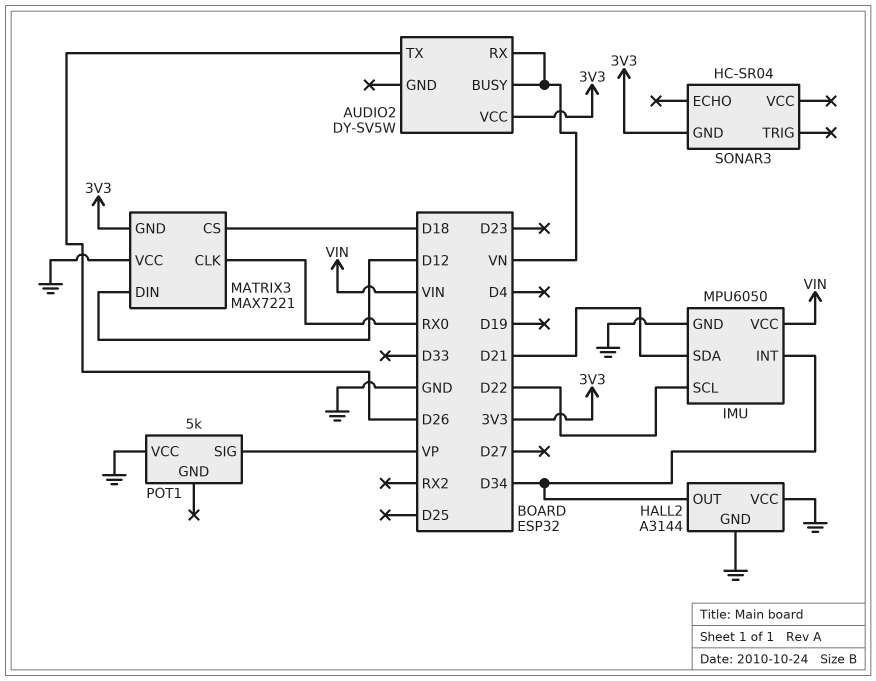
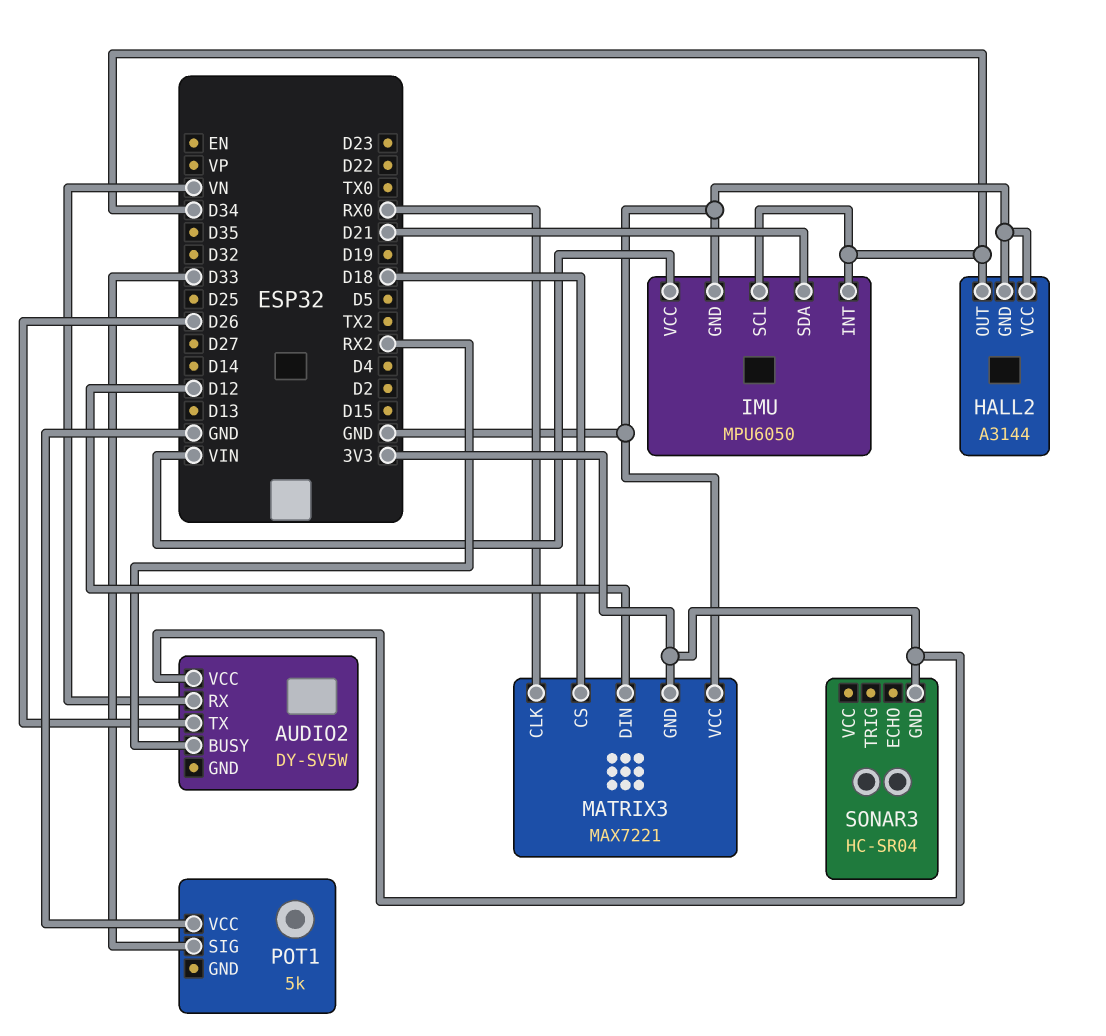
AUDIO2 pin BUSY: VN -> RX2
IMU pin SCL: D22 -> D34
POT1 pin SIG: VP -> D33

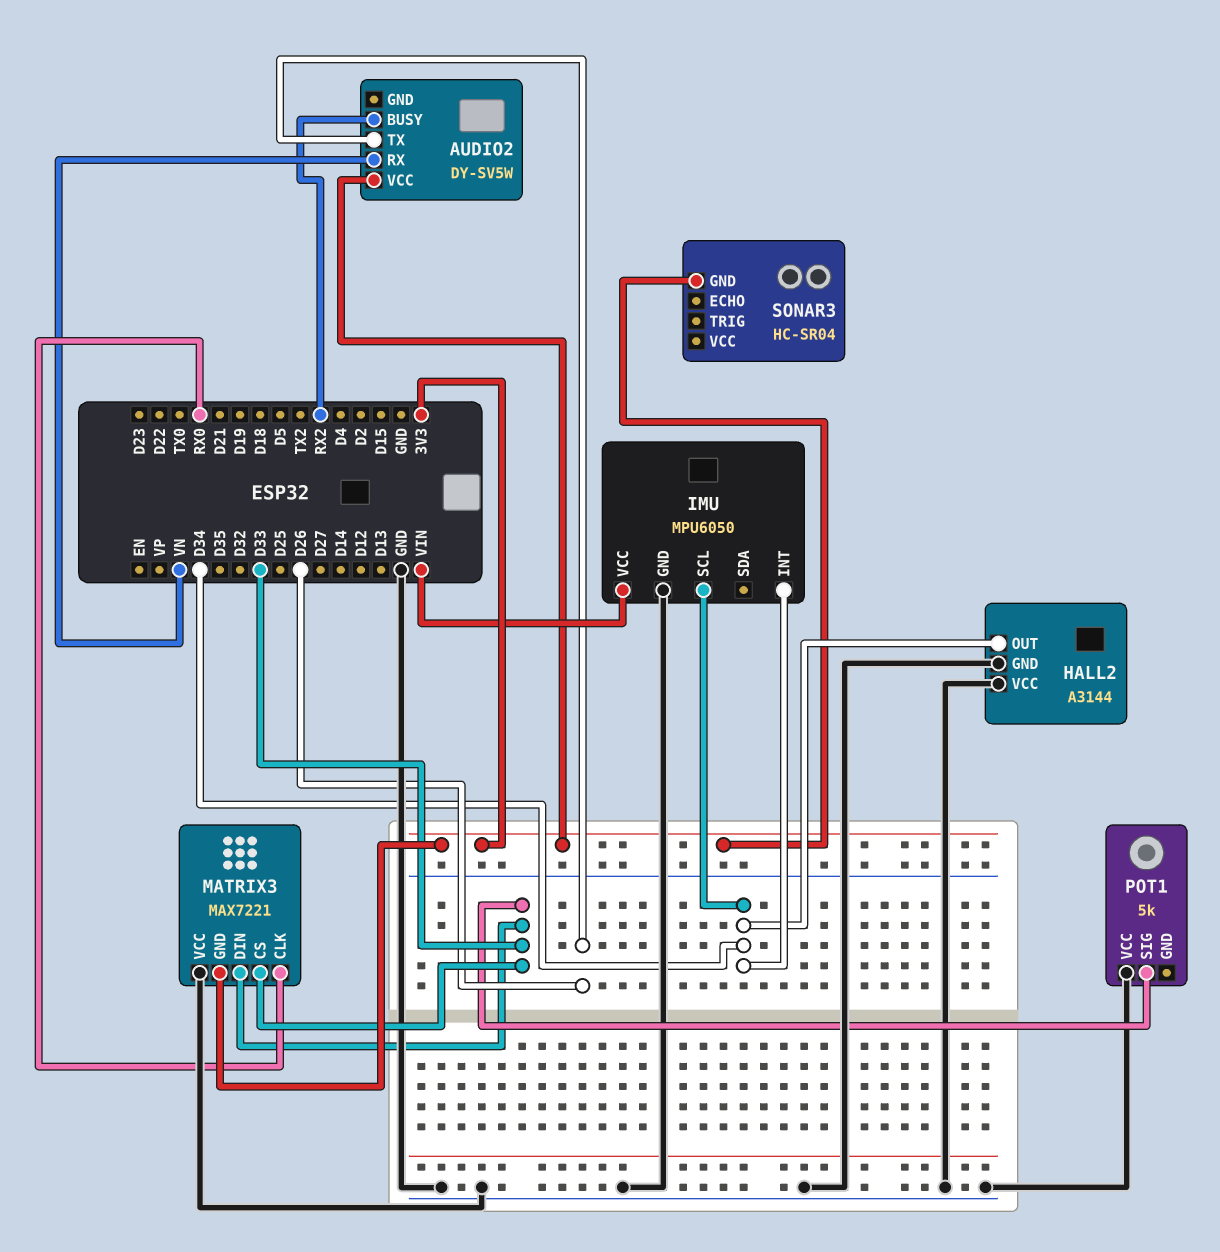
IMU pin SDA: D21 -> none
MATRIX3 pin CS: D18 -> D33
MATRIX3 pin DIN: D12 -> D33

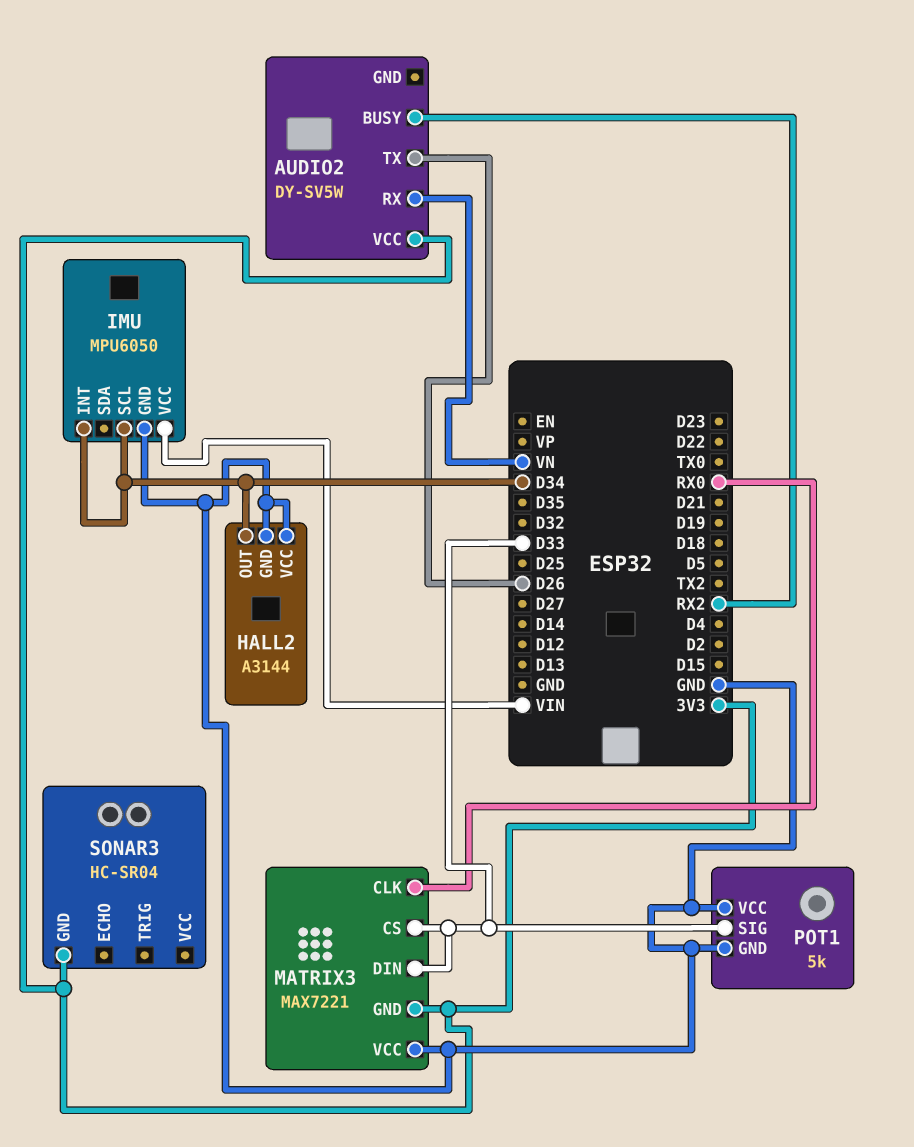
POT1 pin GND: none -> GND

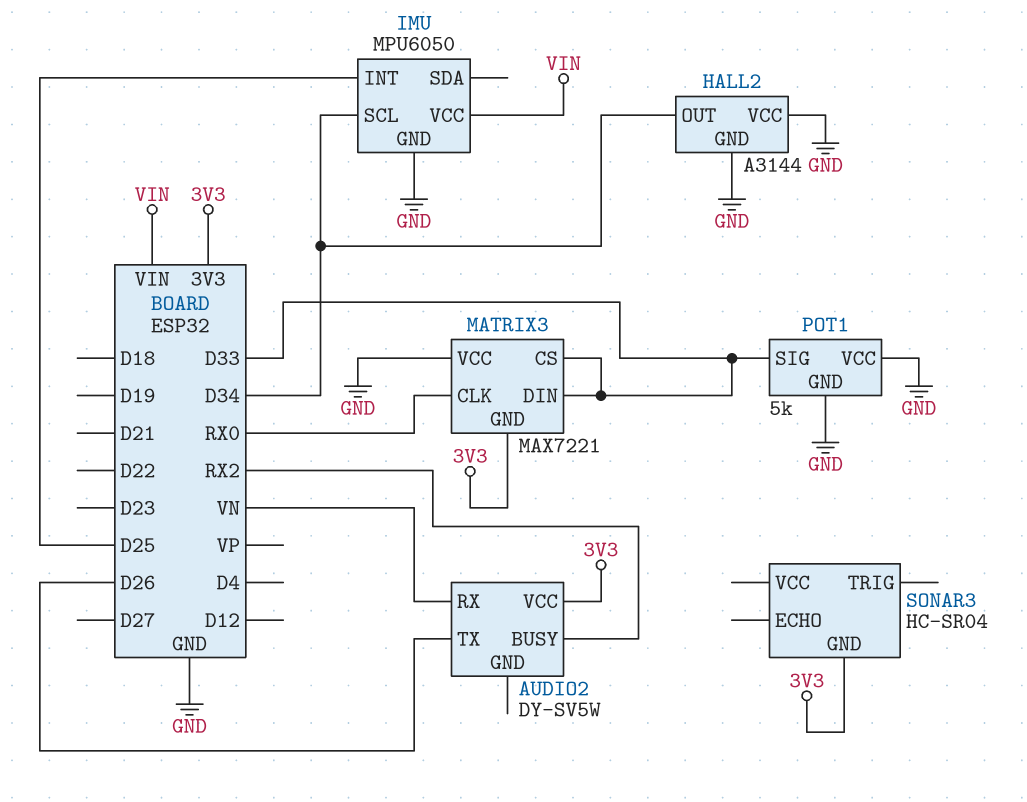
IMU pin INT: D34 -> D25

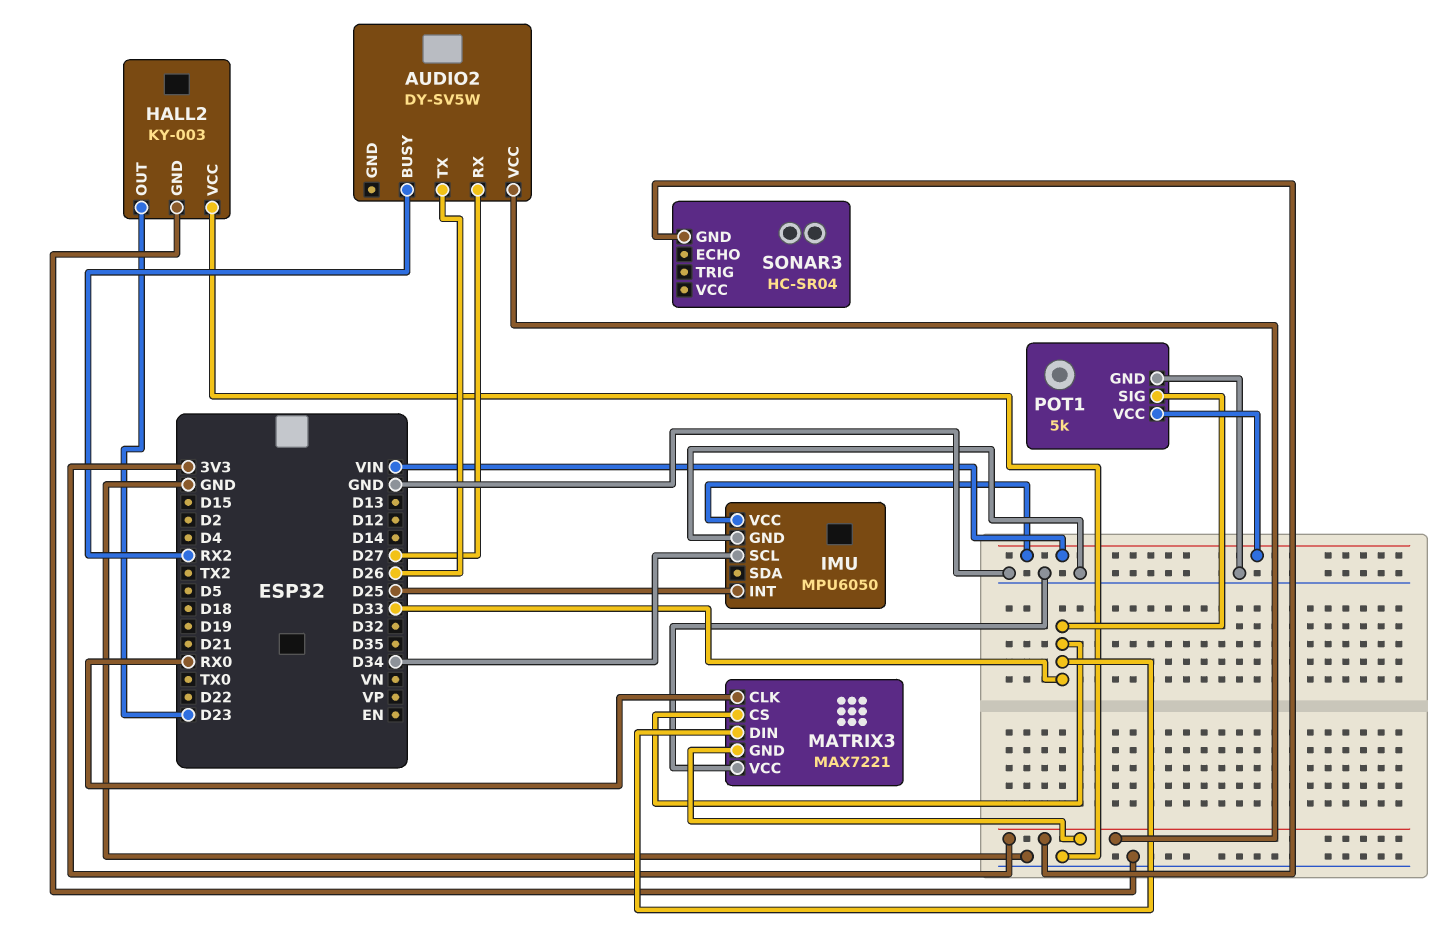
AUDIO2 pin RX: VN -> D27
HALL2: A3144 -> KY-003
HALL2 pin OUT: D34 -> D23
POT1 pin VCC: GND -> VIN

